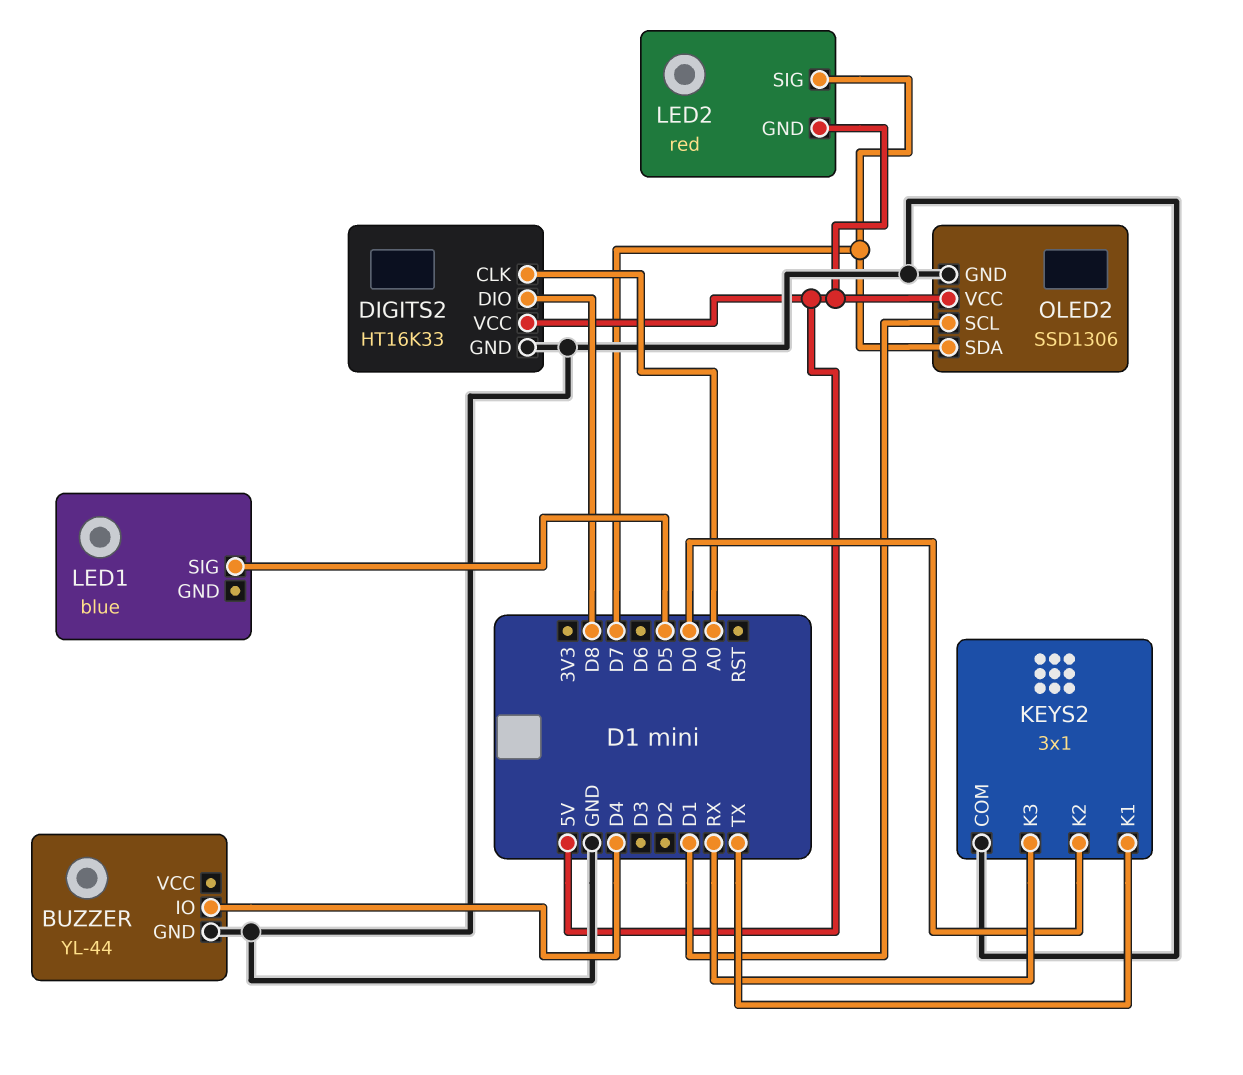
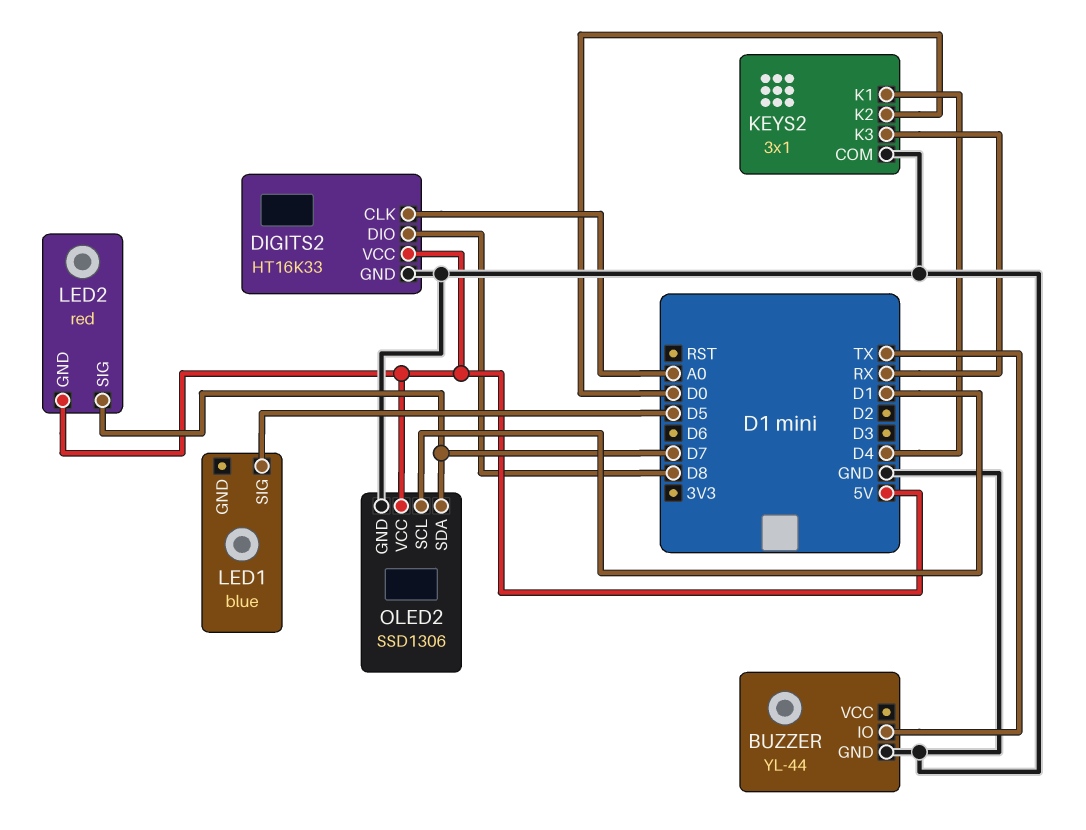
BUZZER pin IO: D4 -> TX
KEYS2 pin K1: TX -> D4

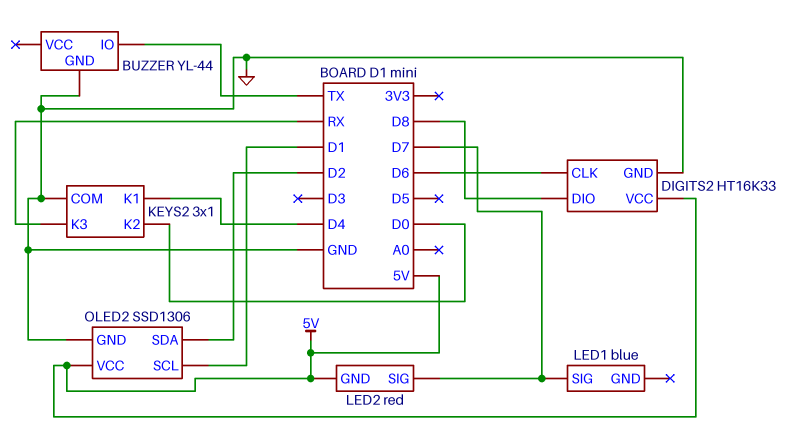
DIGITS2 pin CLK: A0 -> D6
LED1 pin SIG: D5 -> D7
OLED2 pin SDA: D7 -> D2

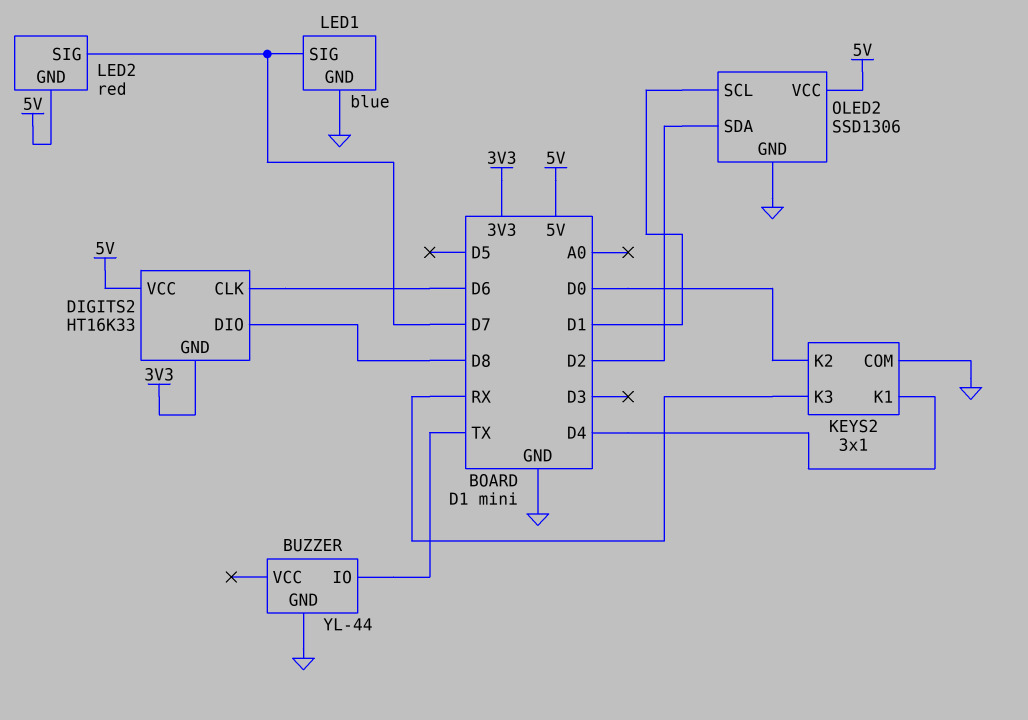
DIGITS2 pin GND: GND -> 3V3
LED1 pin GND: none -> GND

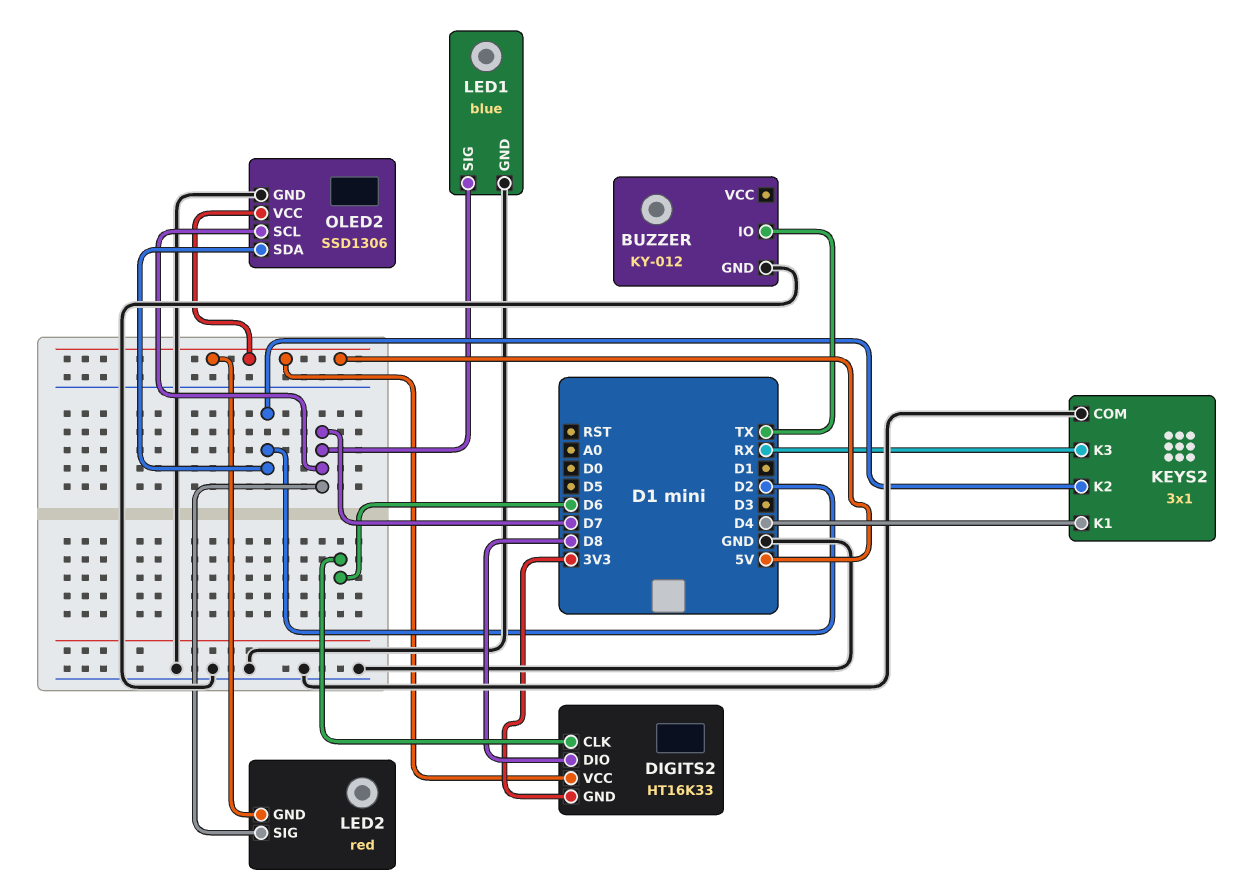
BUZZER: YL-44 -> KY-012
KEYS2 pin K2: D0 -> D2
OLED2 pin SCL: D1 -> D7

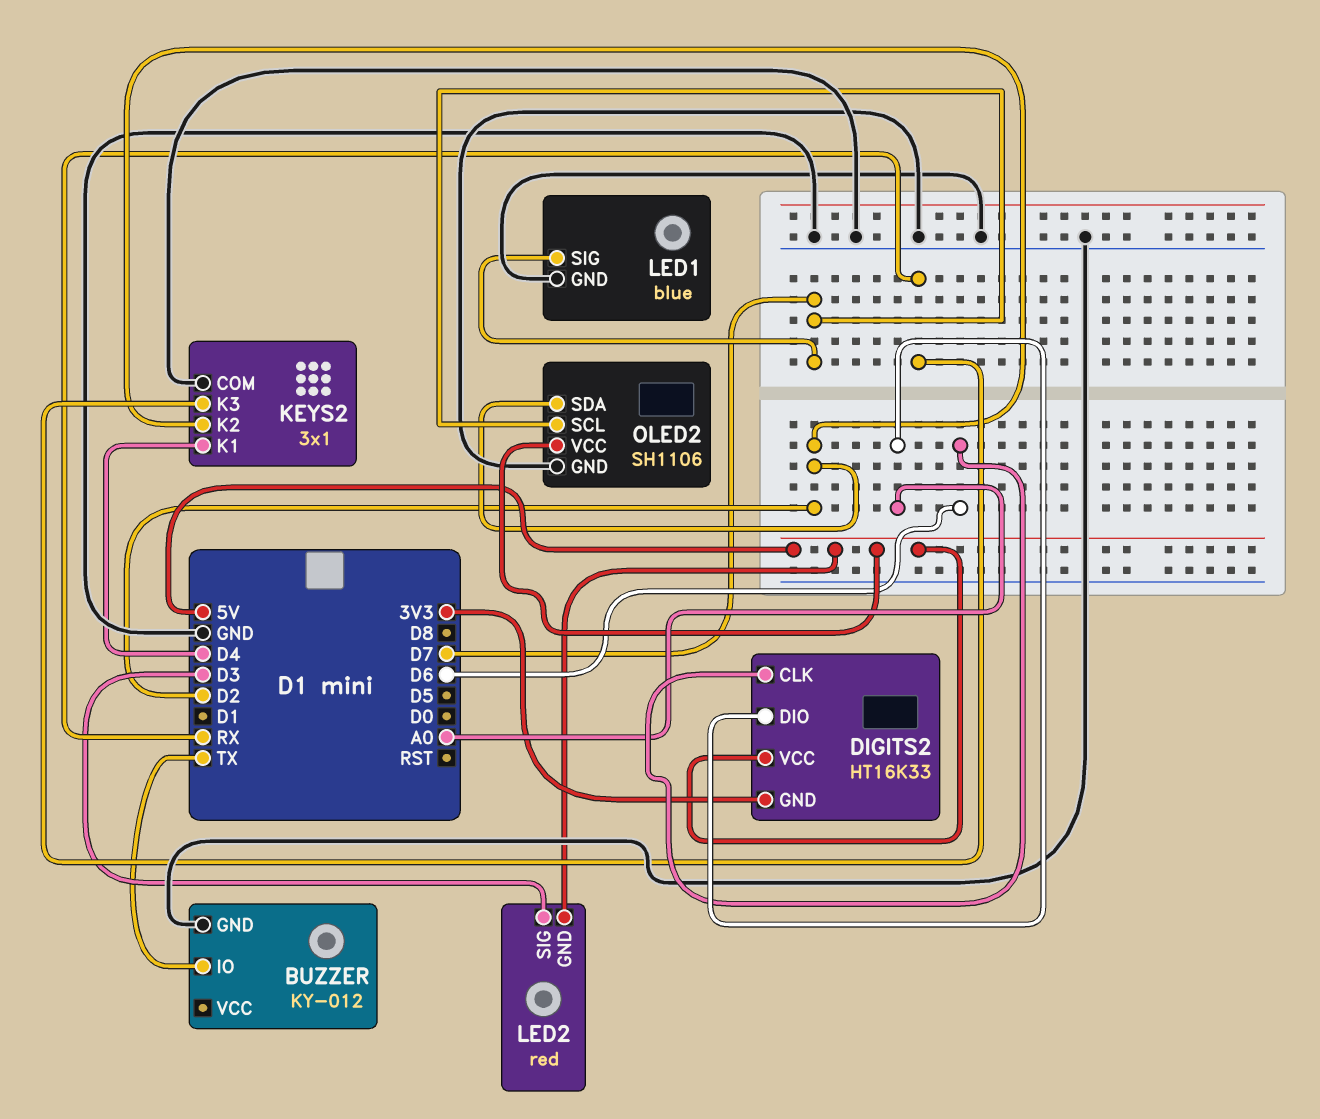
DIGITS2 pin DIO: D8 -> A0
LED2 pin SIG: D7 -> D3
OLED2: SSD1306 -> SH1106

